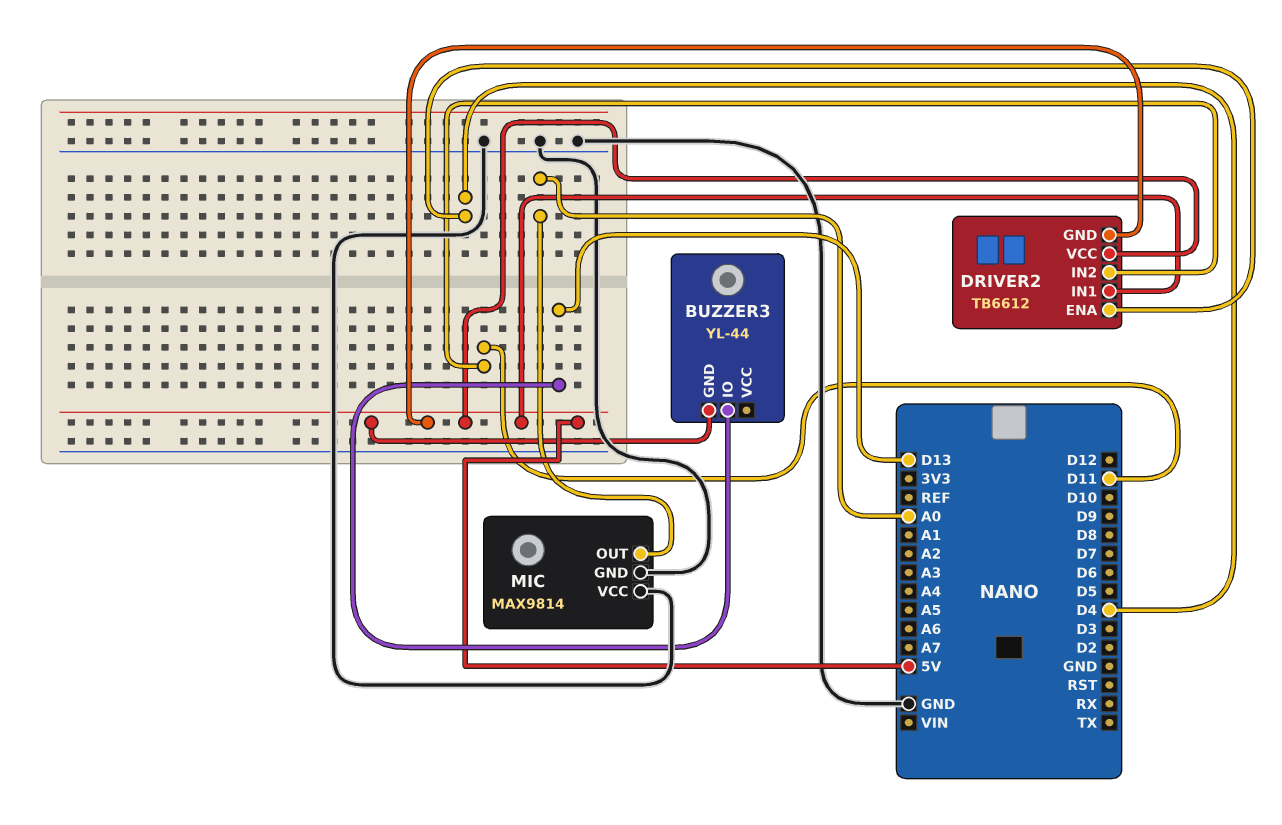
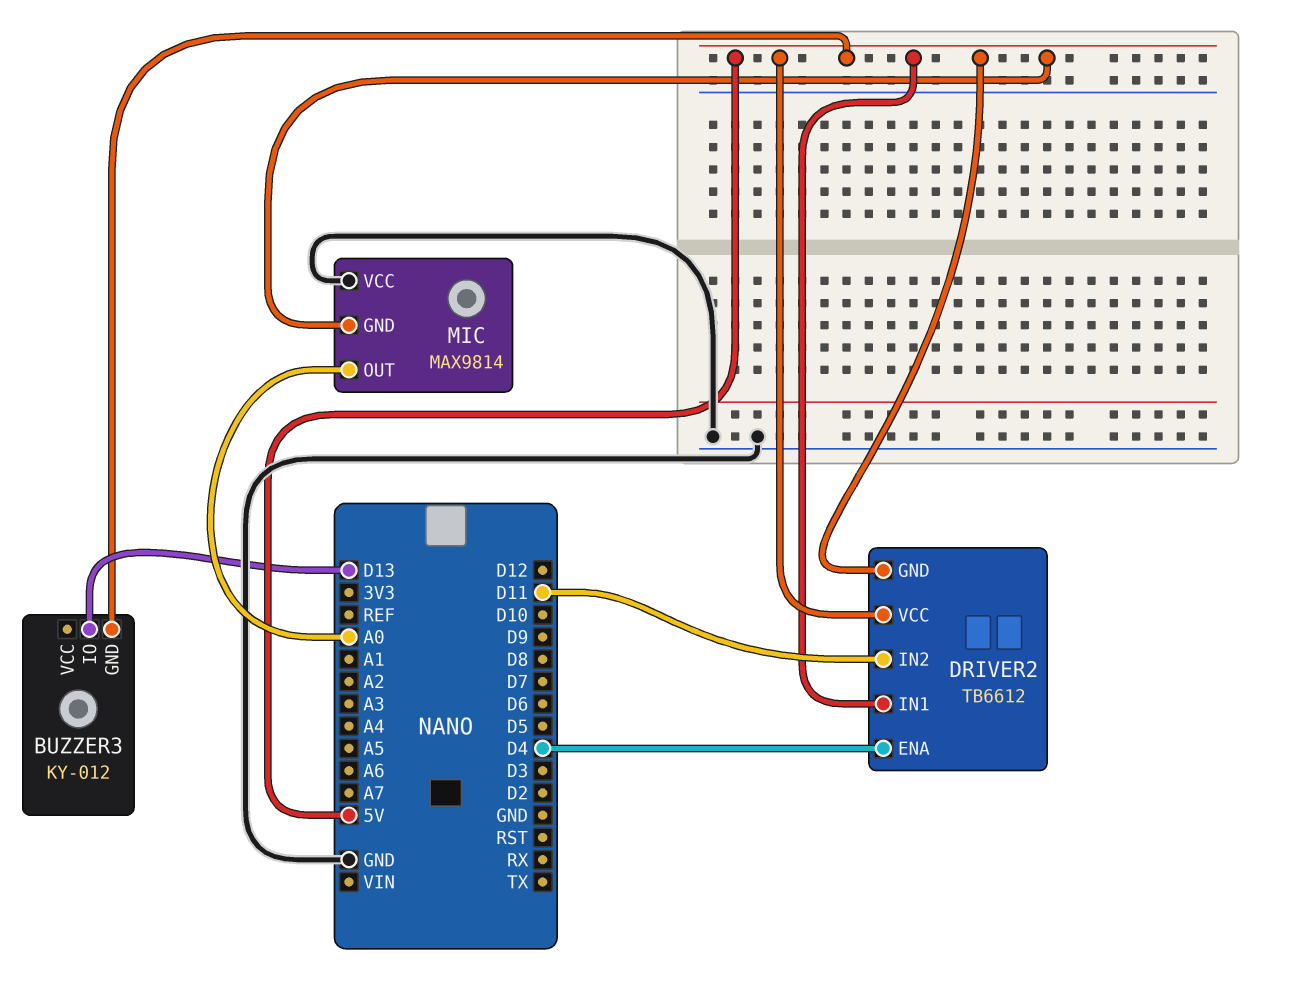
BUZZER3: YL-44 -> KY-012
MIC pin GND: GND -> 5V

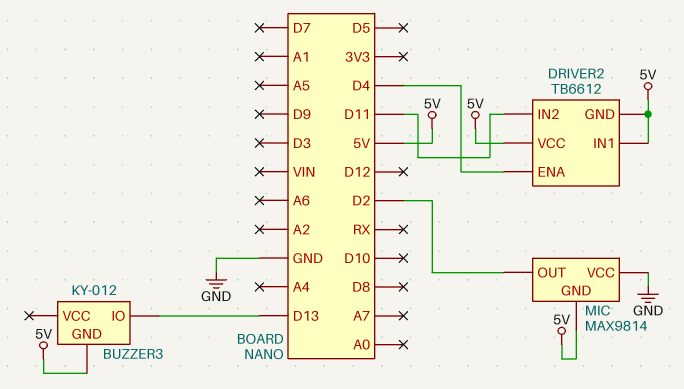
MIC pin OUT: A0 -> D2

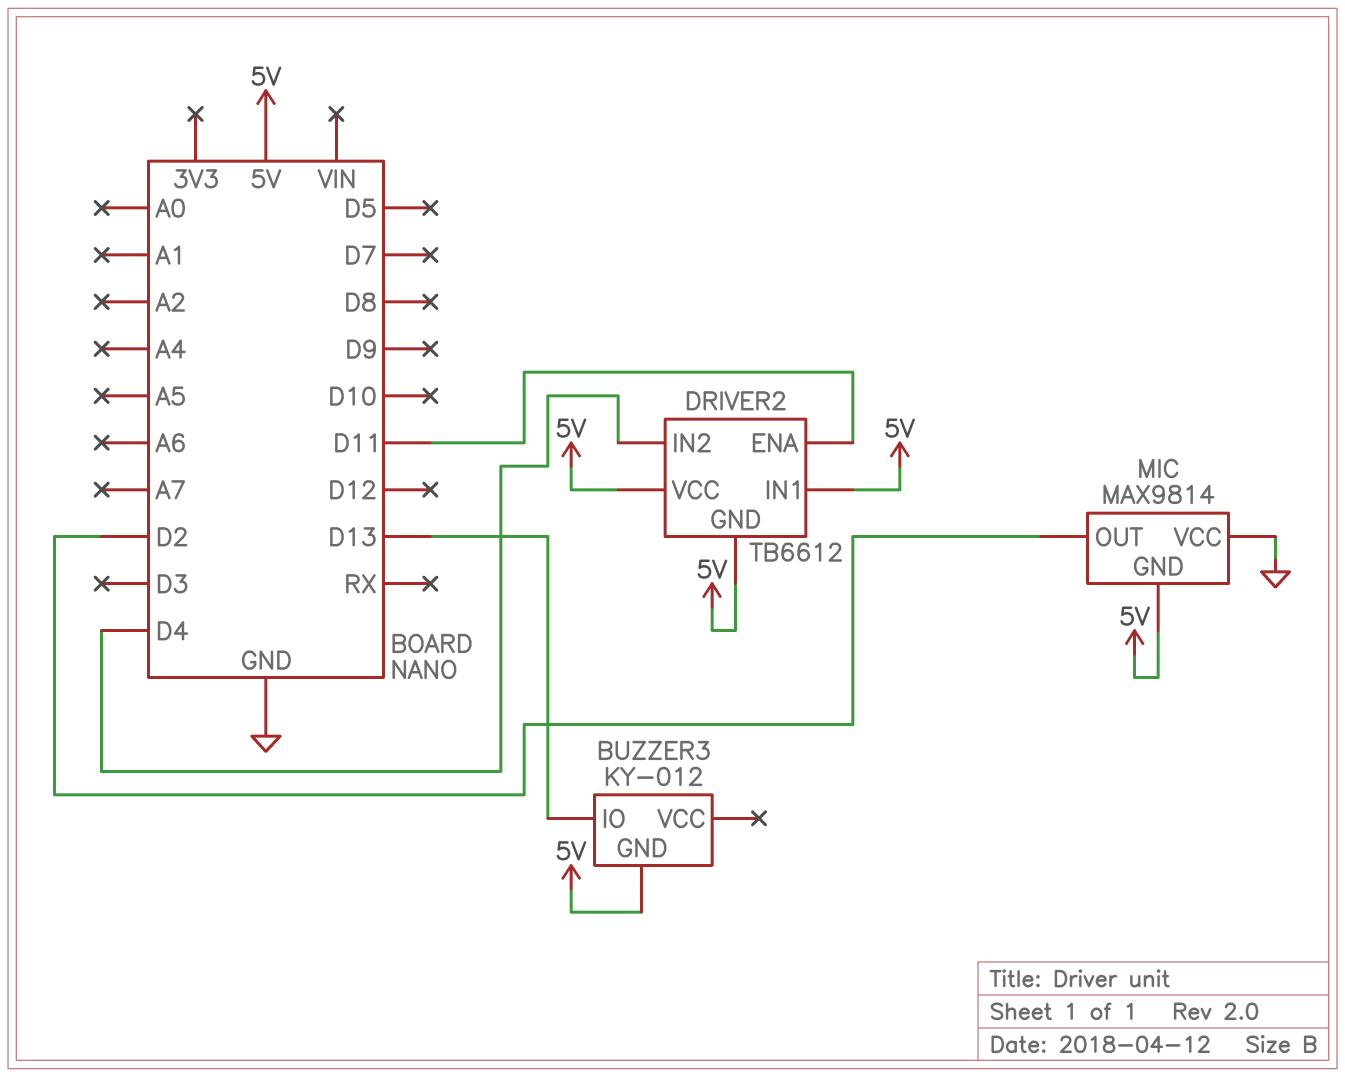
DRIVER2 pin ENA: D4 -> D11
DRIVER2 pin IN2: D11 -> D4

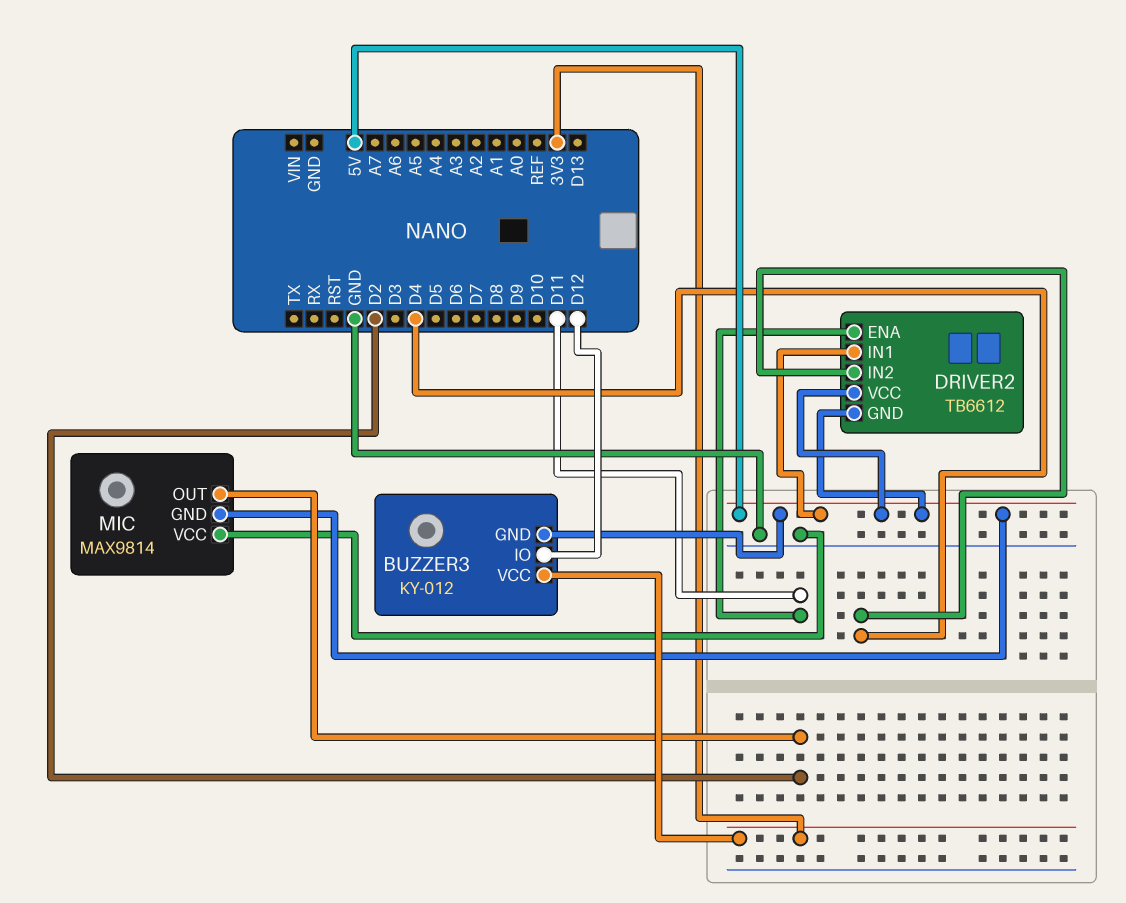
BUZZER3 pin IO: D13 -> D12
BUZZER3 pin VCC: none -> 3V3

